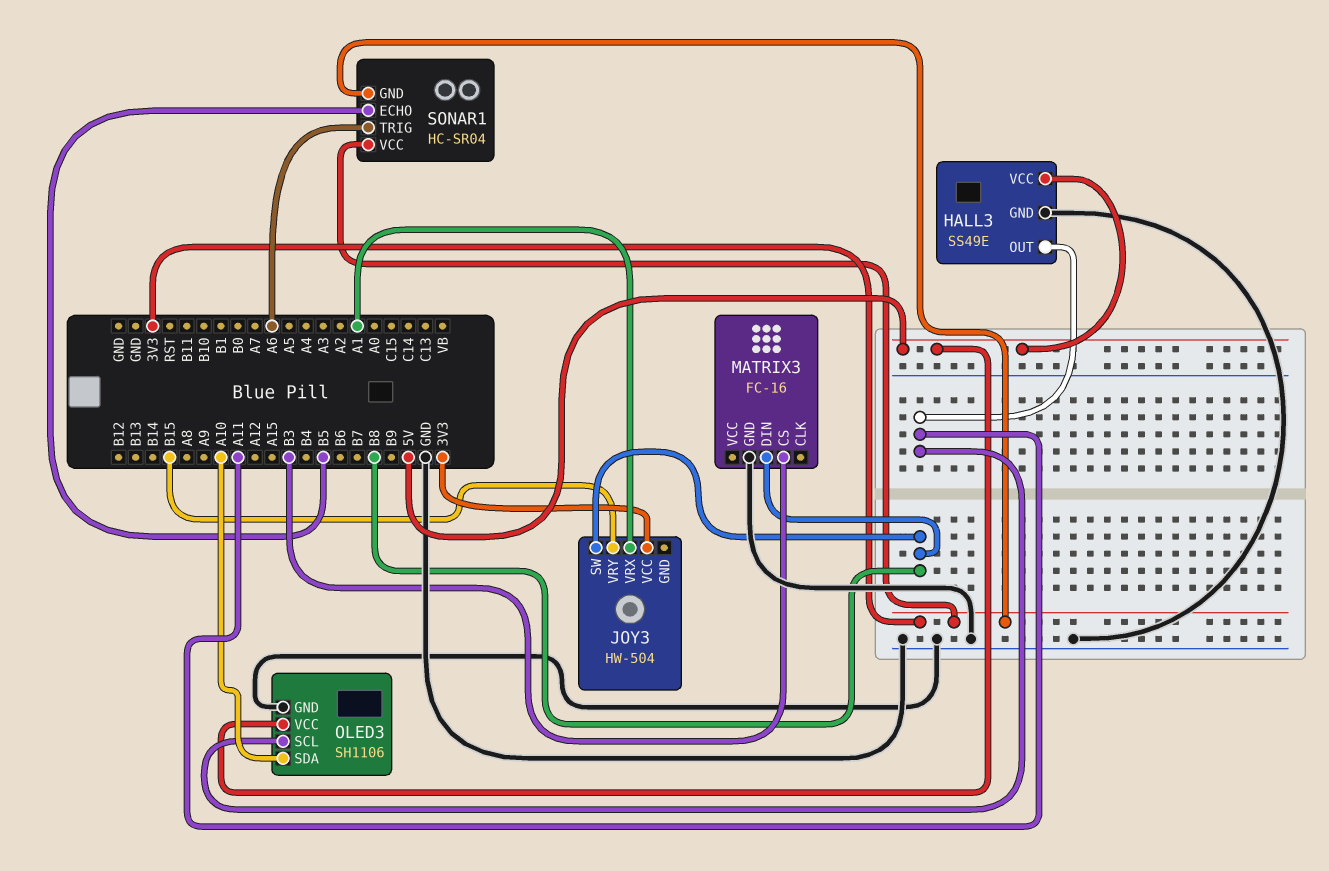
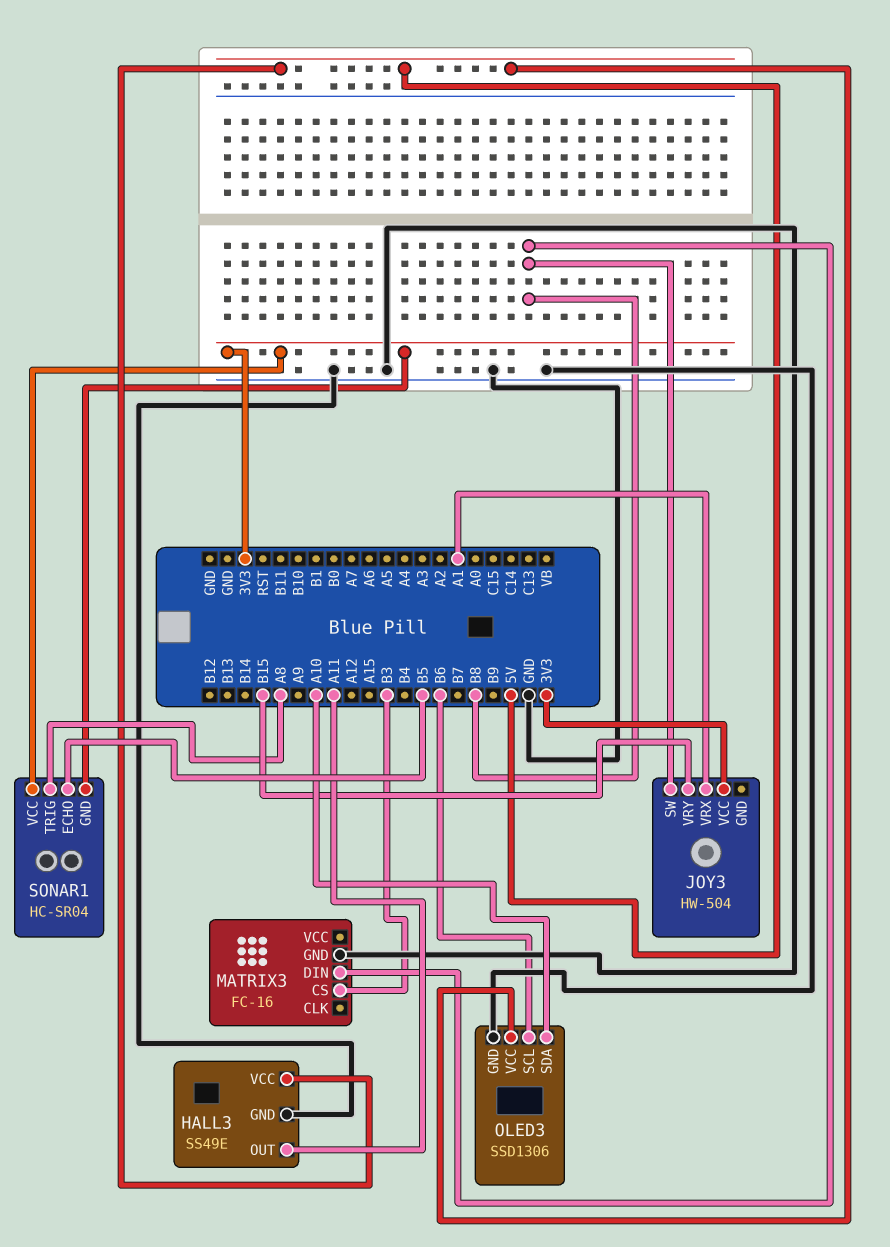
OLED3: SH1106 -> SSD1306
OLED3 pin SCL: A11 -> B6
SONAR1 pin TRIG: A6 -> A8

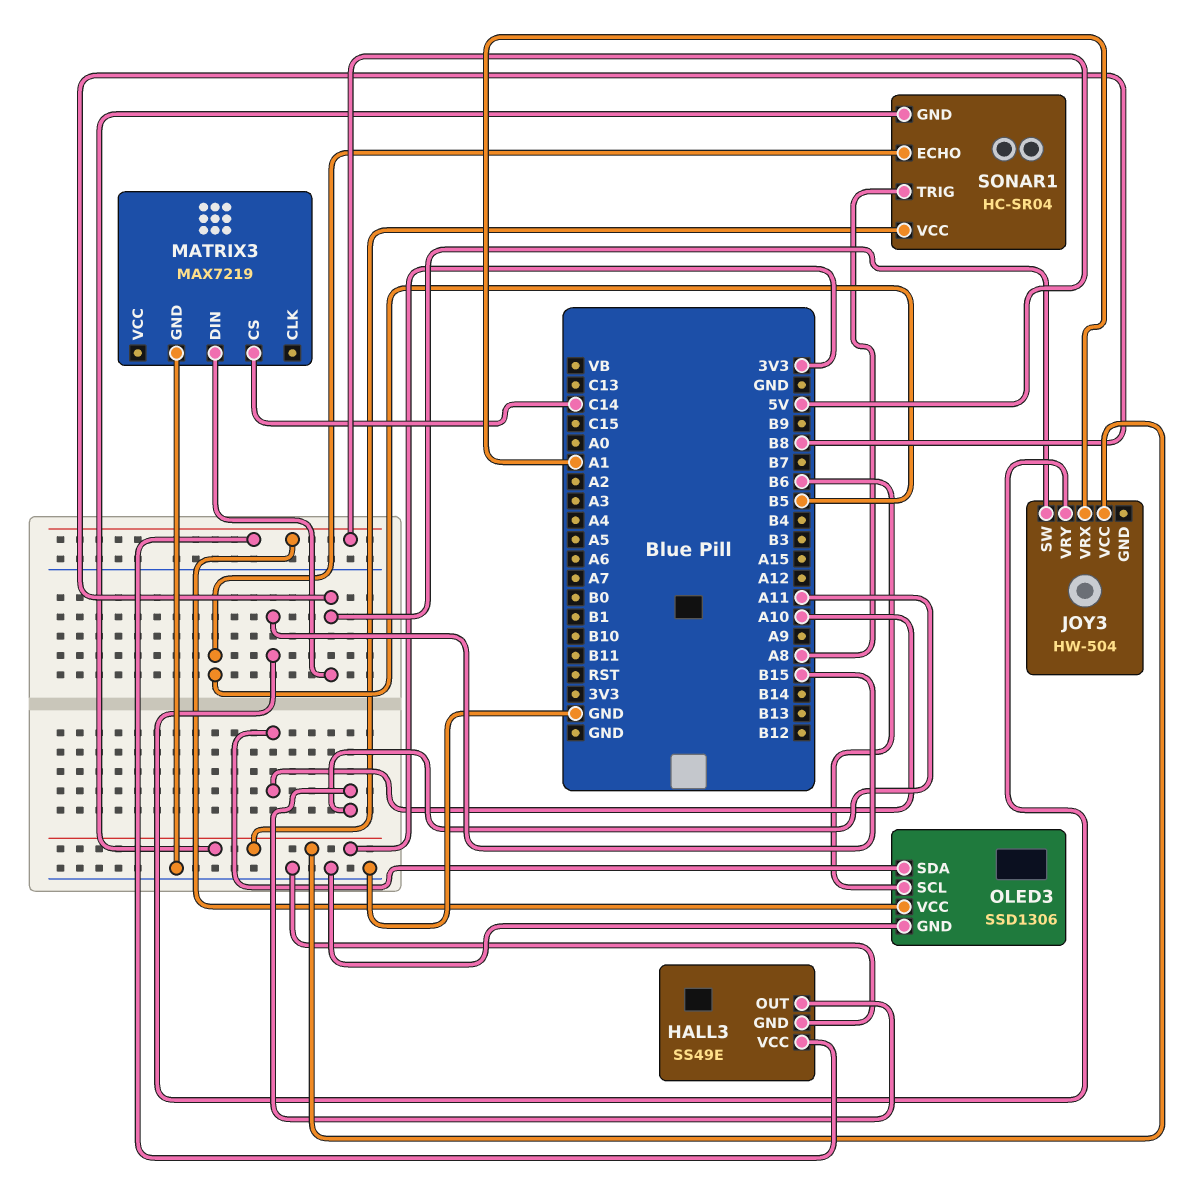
MATRIX3: FC-16 -> MAX7219
MATRIX3 pin CS: B3 -> C14

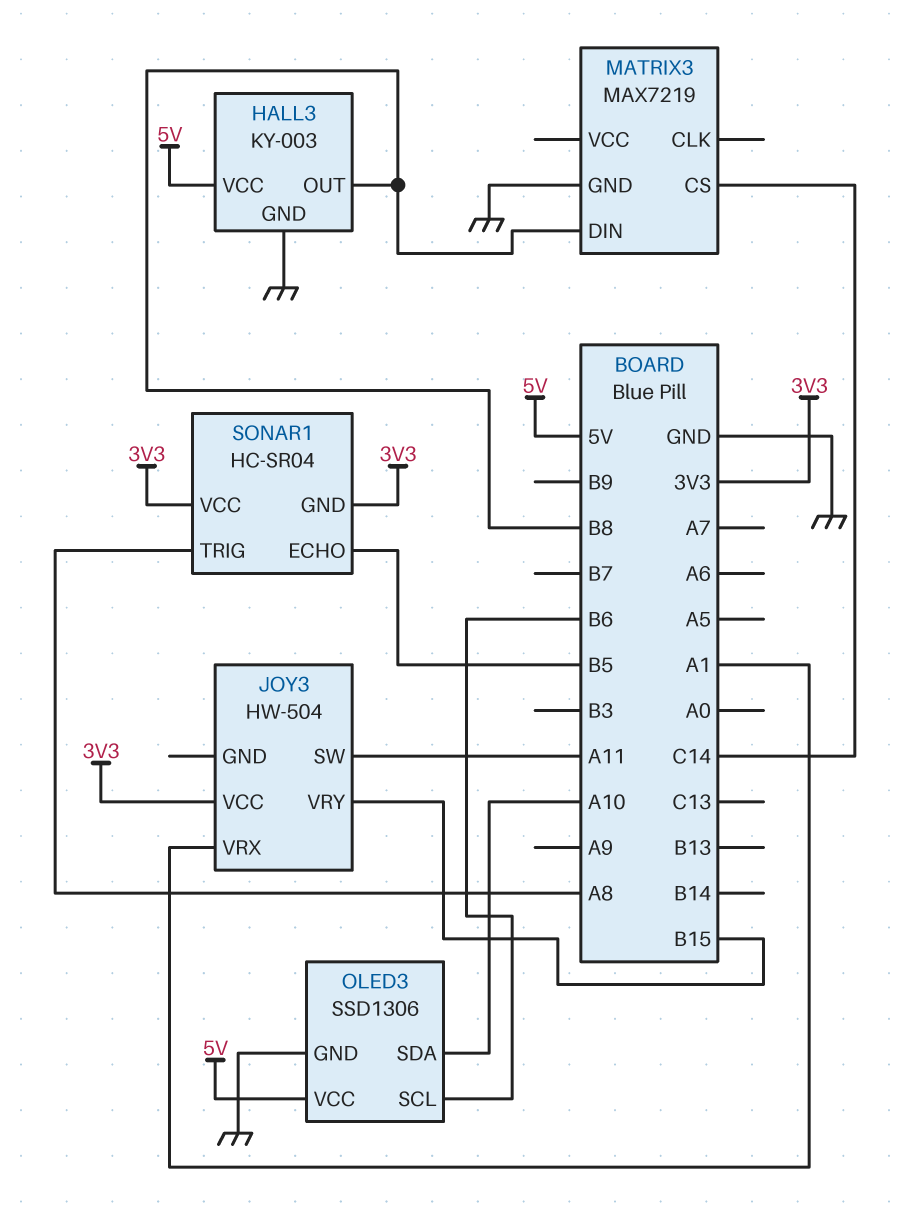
HALL3: SS49E -> KY-003
HALL3 pin OUT: A11 -> B8
JOY3 pin SW: B8 -> A11

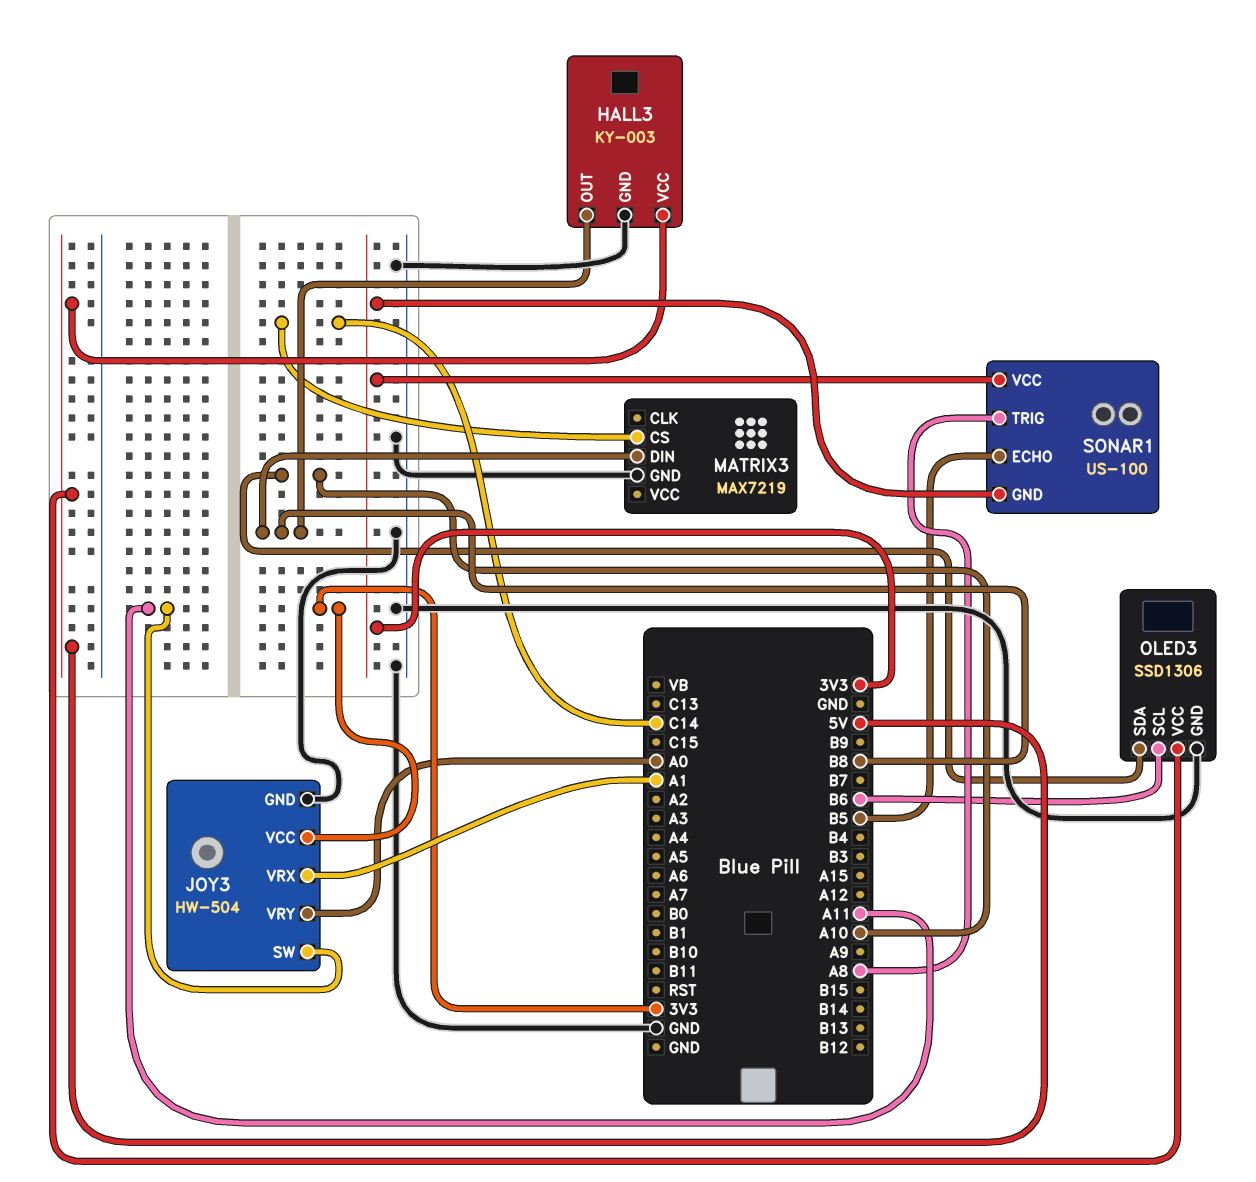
JOY3 pin GND: none -> GND
JOY3 pin VRY: B15 -> A0
SONAR1: HC-SR04 -> US-100

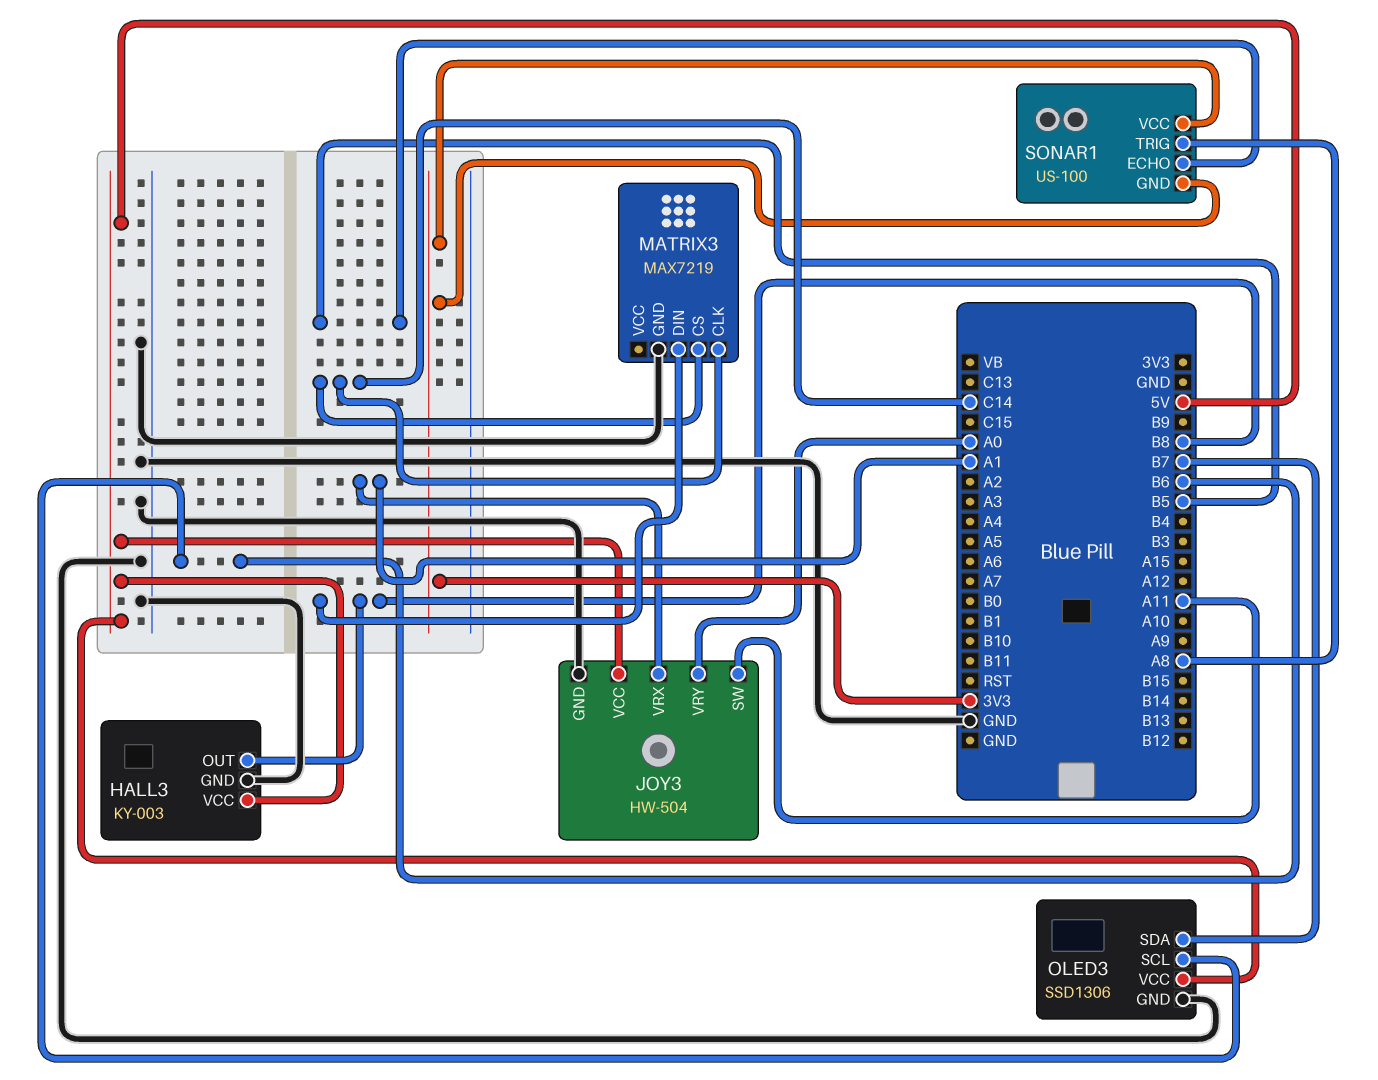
JOY3 pin VCC: 3V3 -> 5V
MATRIX3 pin CLK: none -> C14
OLED3 pin SDA: A10 -> B7

